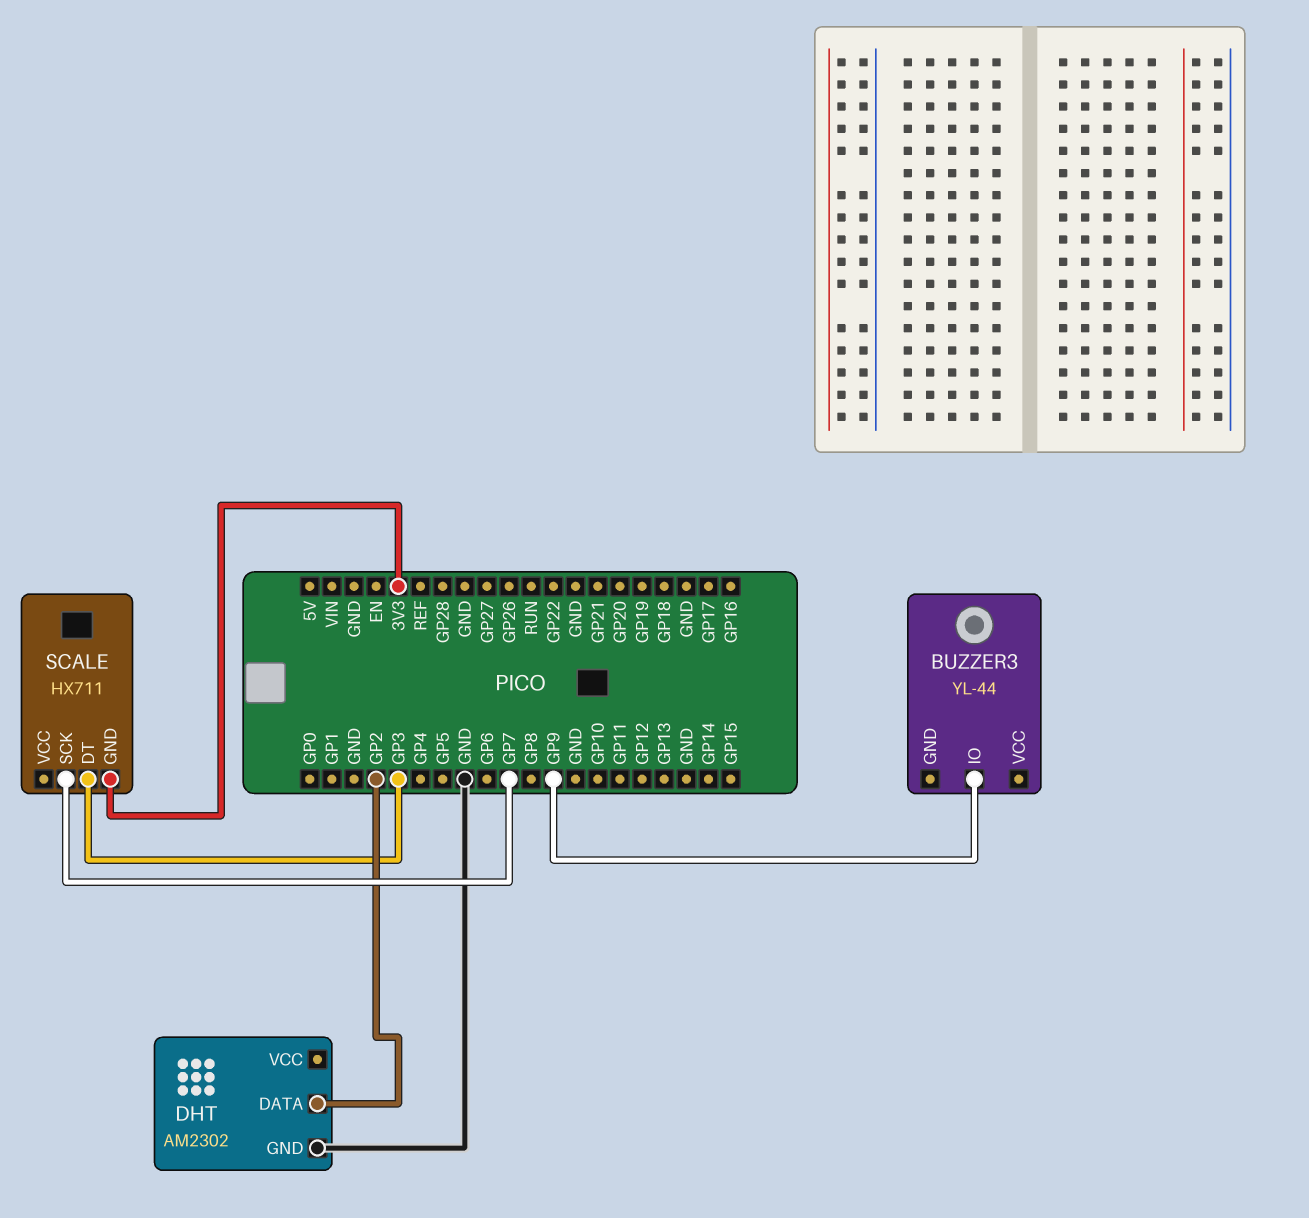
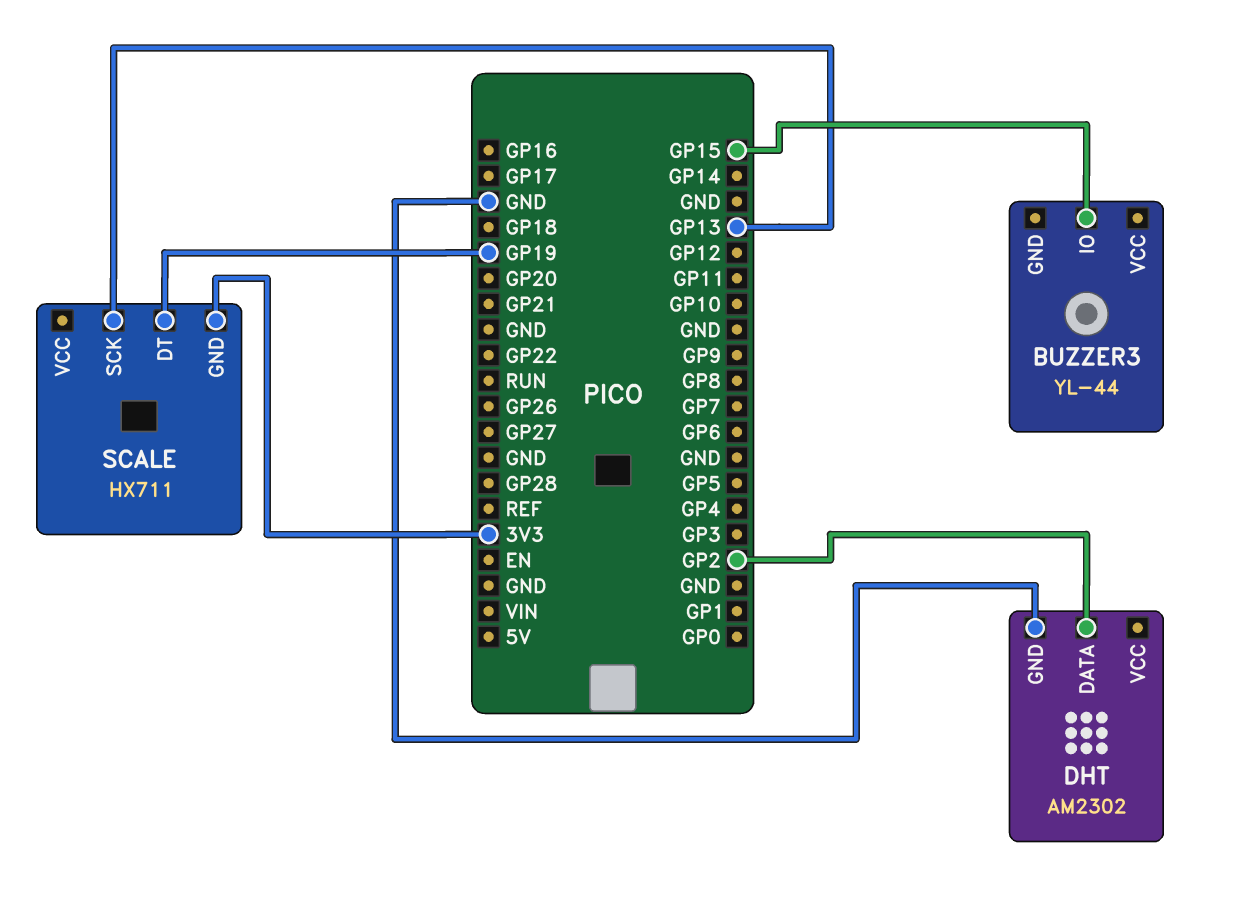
BUZZER3 pin IO: GP9 -> GP15
SCALE pin DT: GP3 -> GP19
SCALE pin SCK: GP7 -> GP13

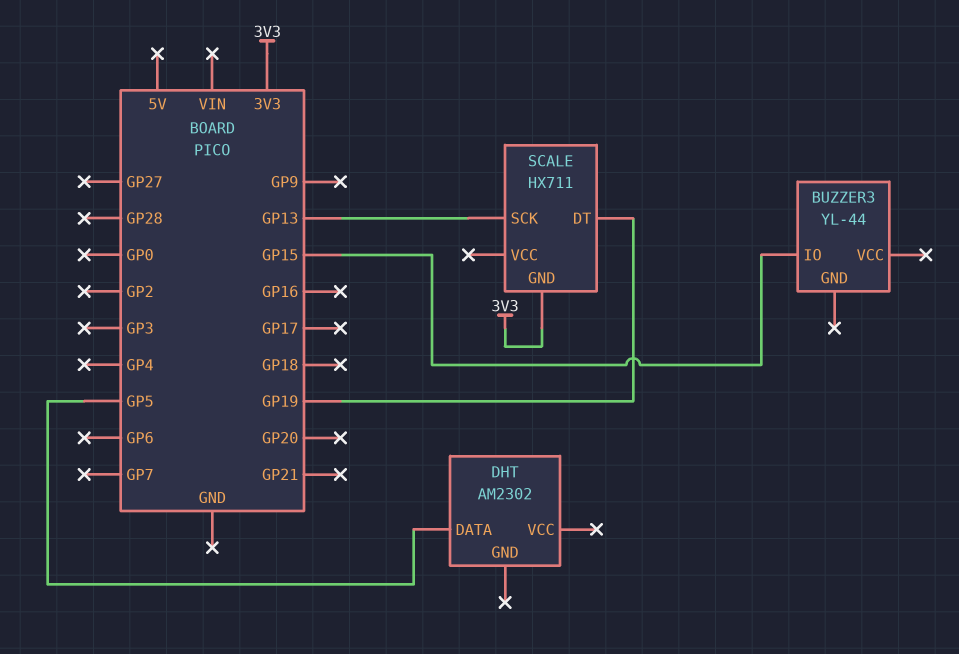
DHT pin DATA: GP2 -> GP5
DHT pin GND: GND -> none

